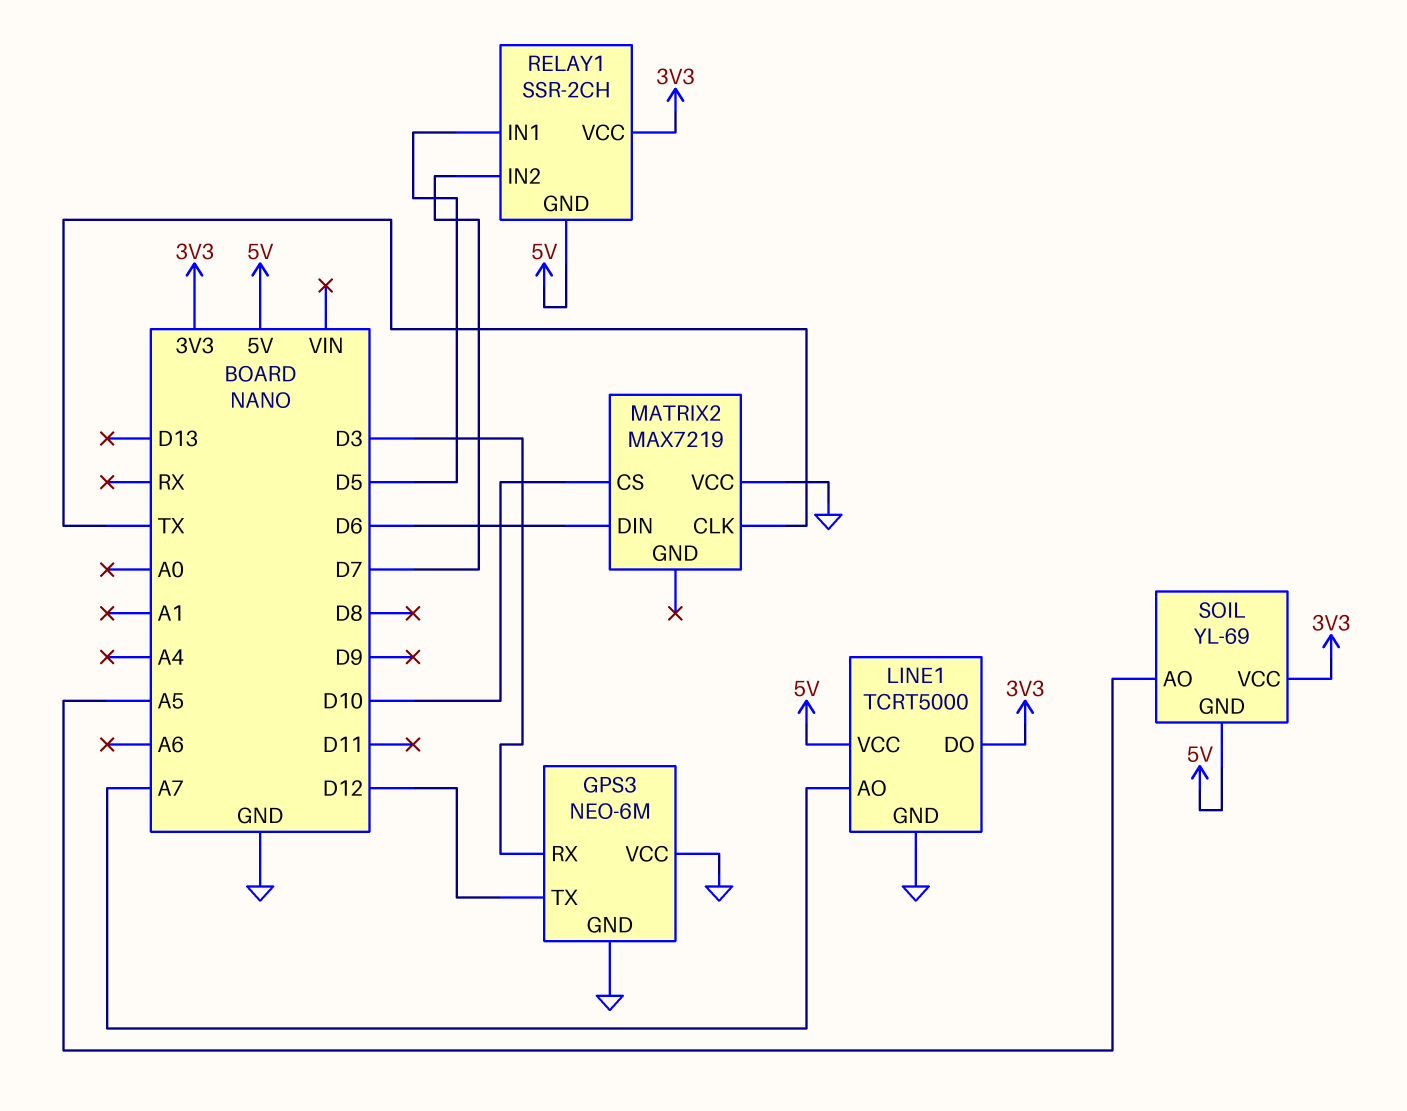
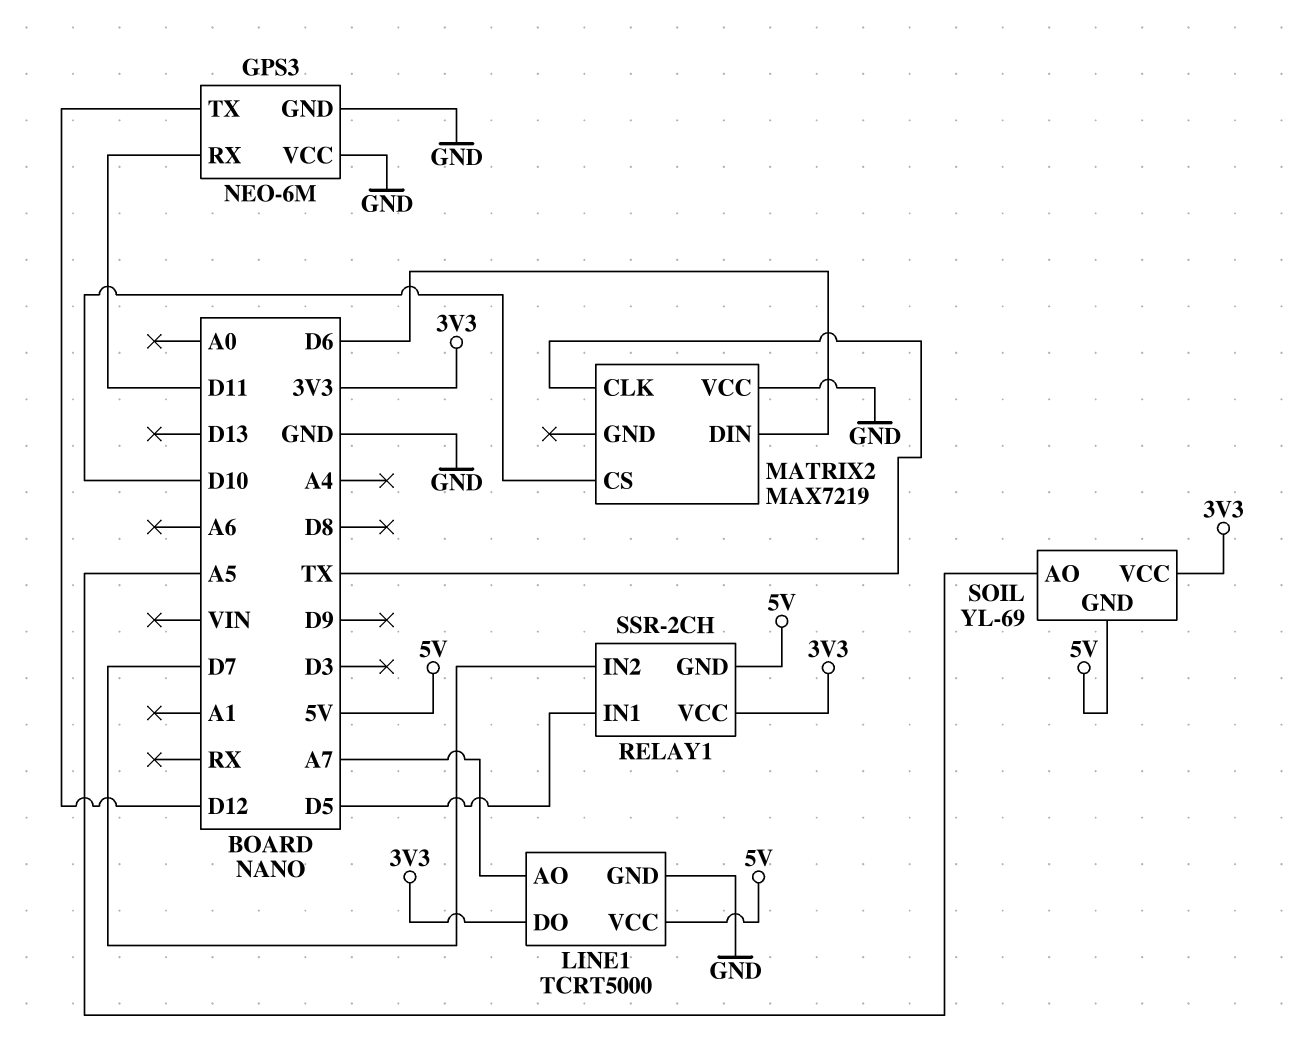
GPS3 pin RX: D3 -> D11

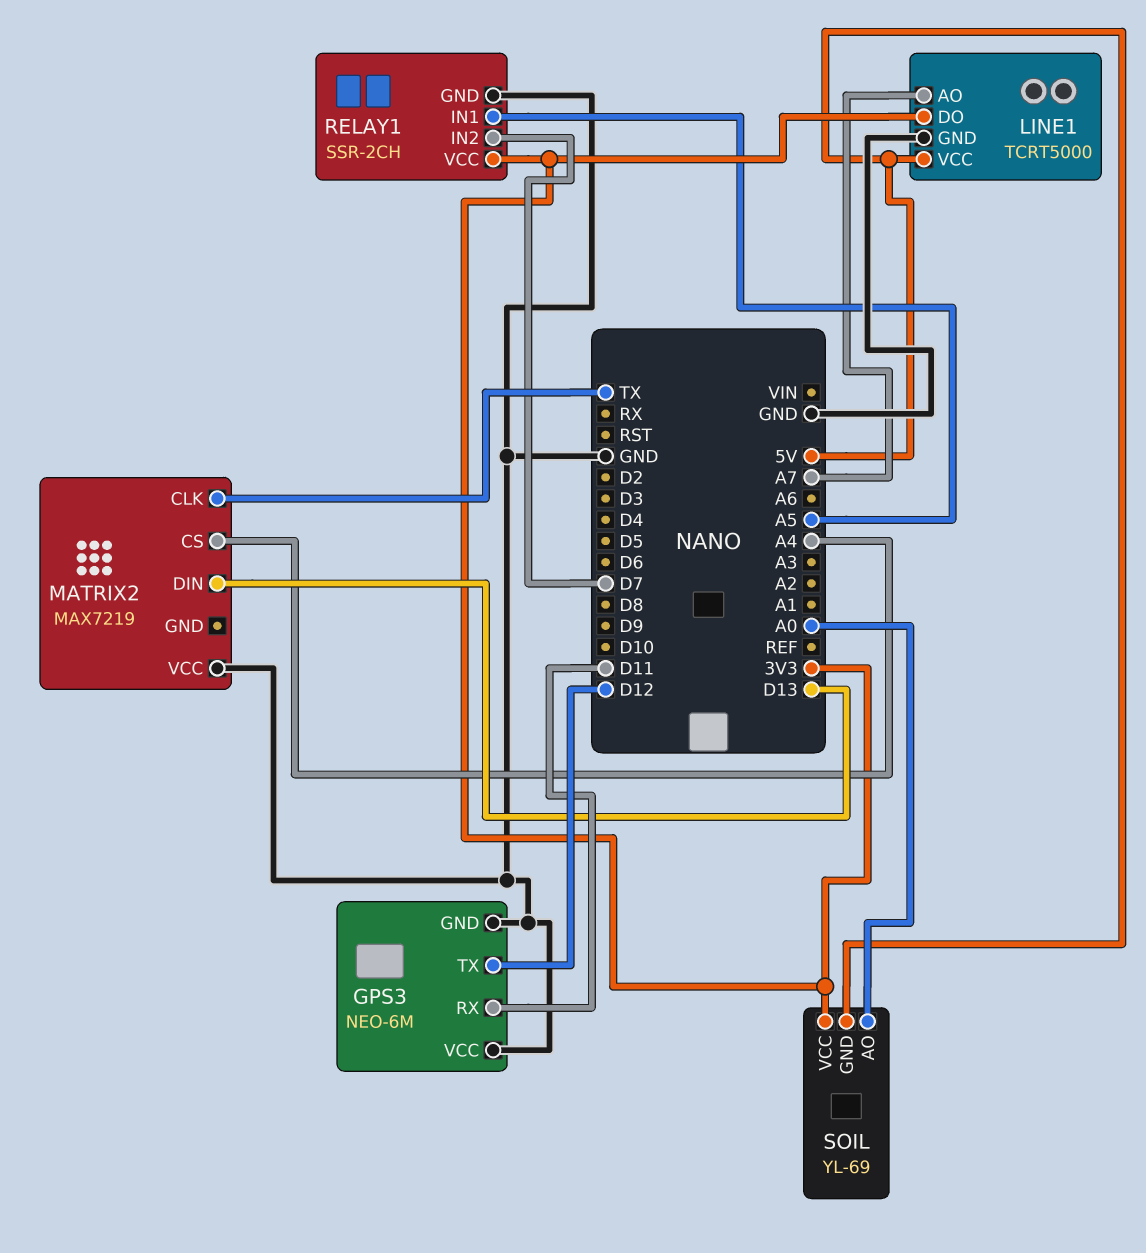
MATRIX2 pin CS: D10 -> A4
MATRIX2 pin DIN: D6 -> D13
RELAY1 pin GND: 5V -> GND
RELAY1 pin IN1: D5 -> A5
SOIL pin AO: A5 -> A0

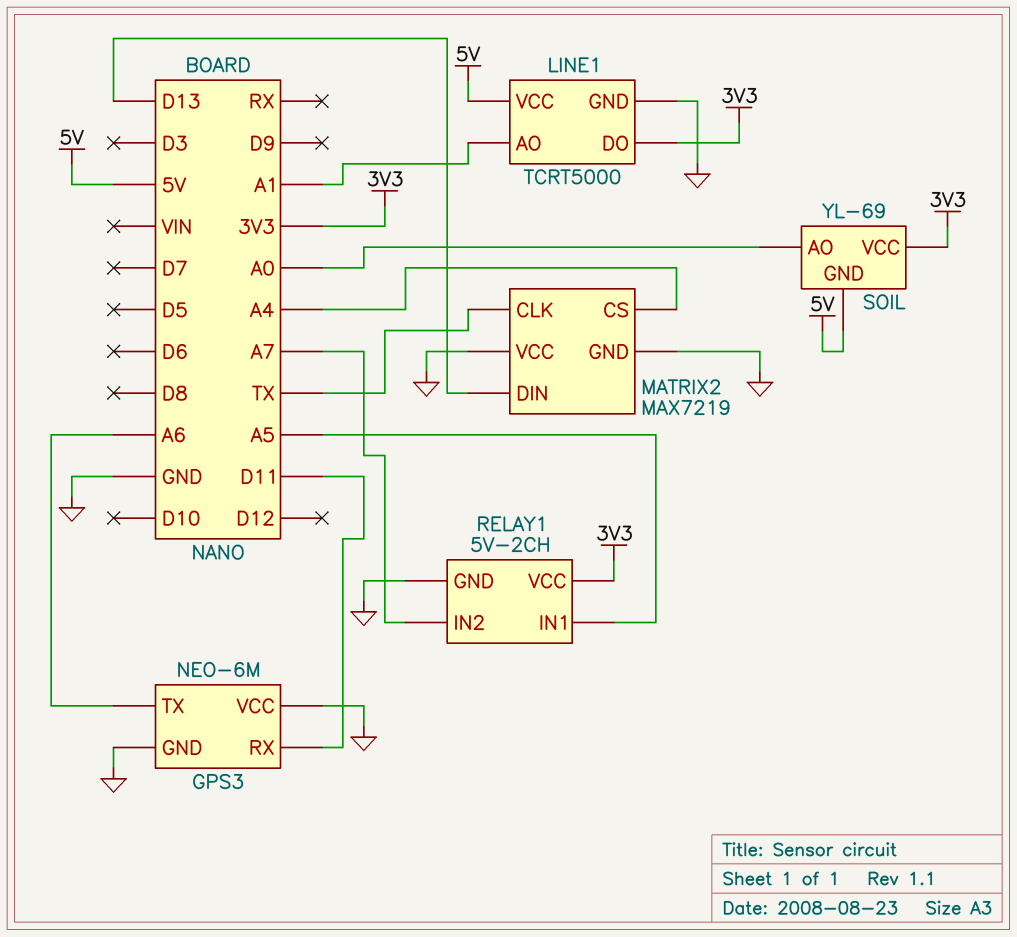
GPS3 pin TX: D12 -> A6
LINE1 pin AO: A7 -> A1
MATRIX2 pin GND: none -> GND
RELAY1: SSR-2CH -> 5V-2CH
RELAY1 pin IN2: D7 -> A7

